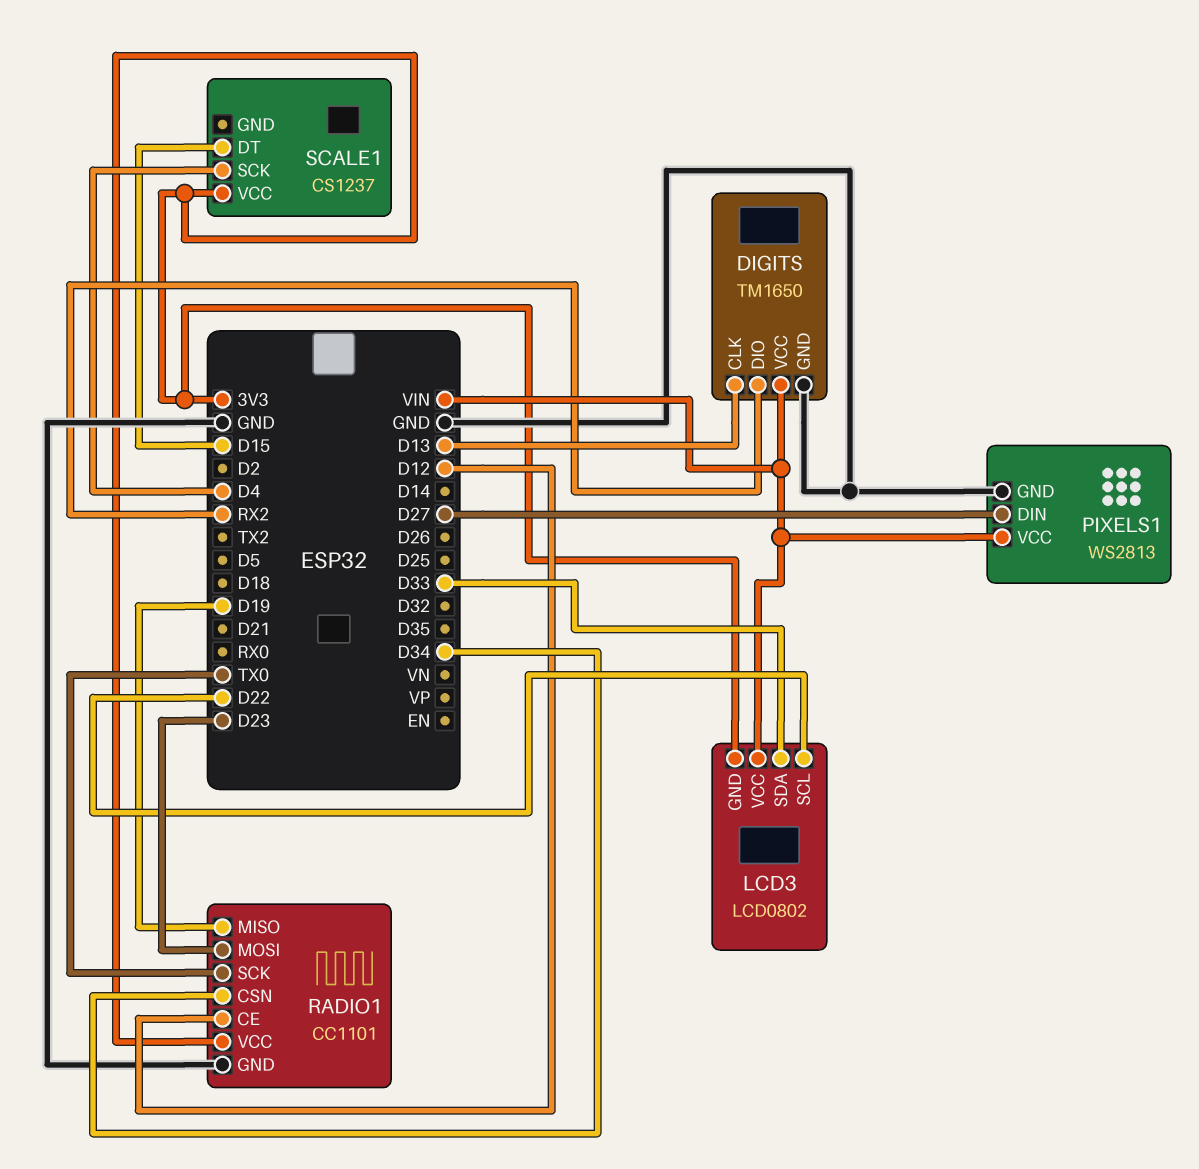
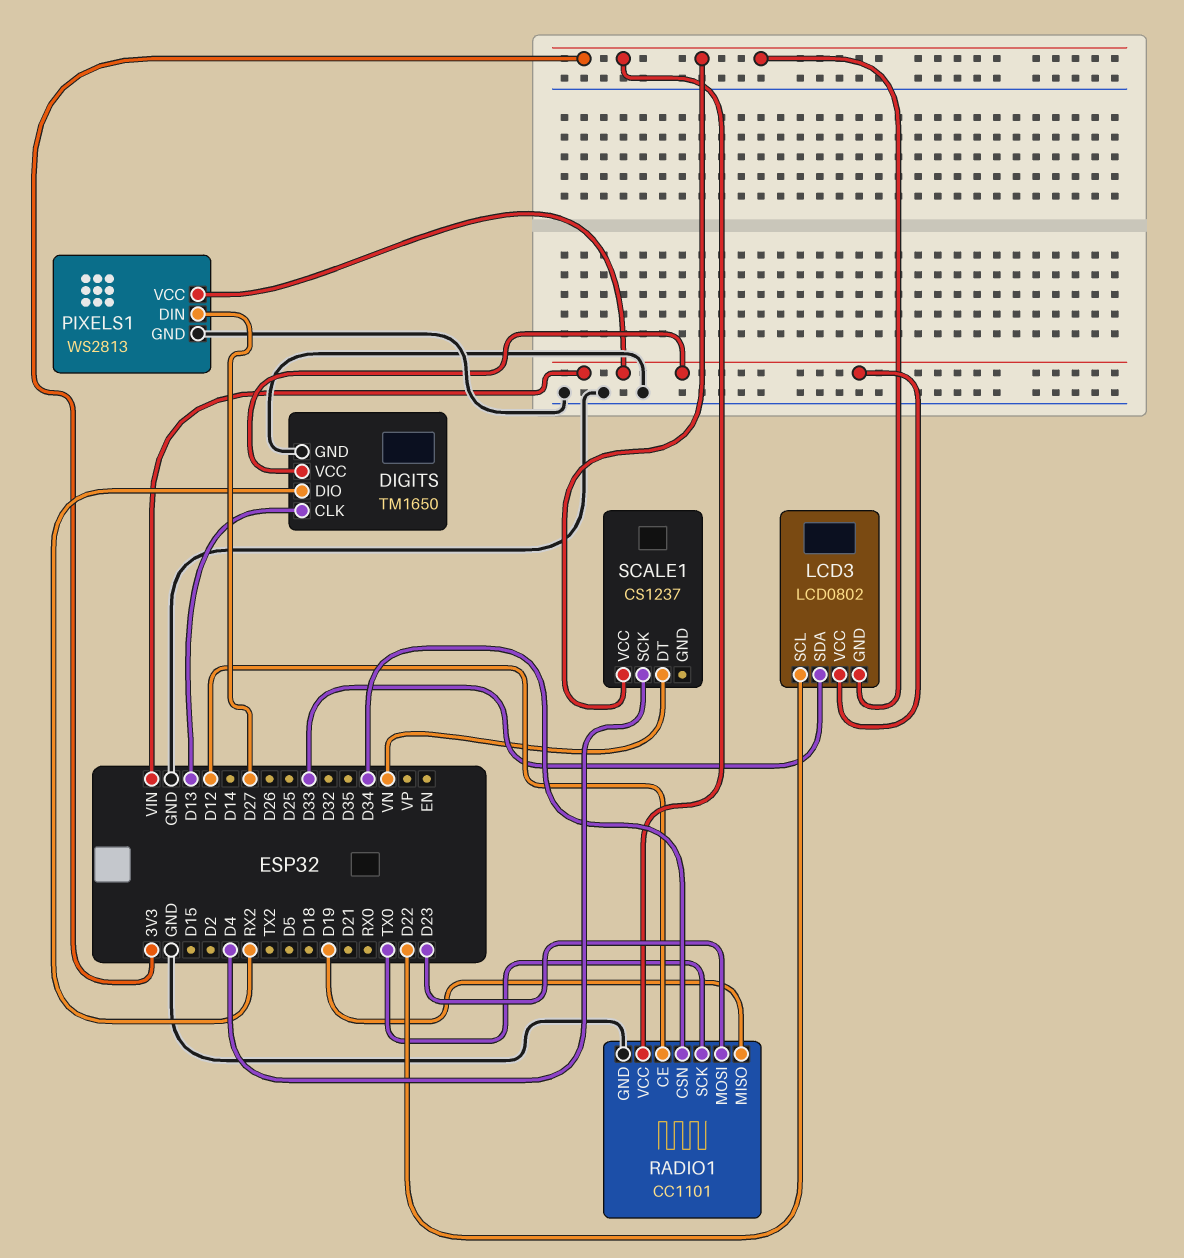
SCALE1 pin DT: D15 -> VN

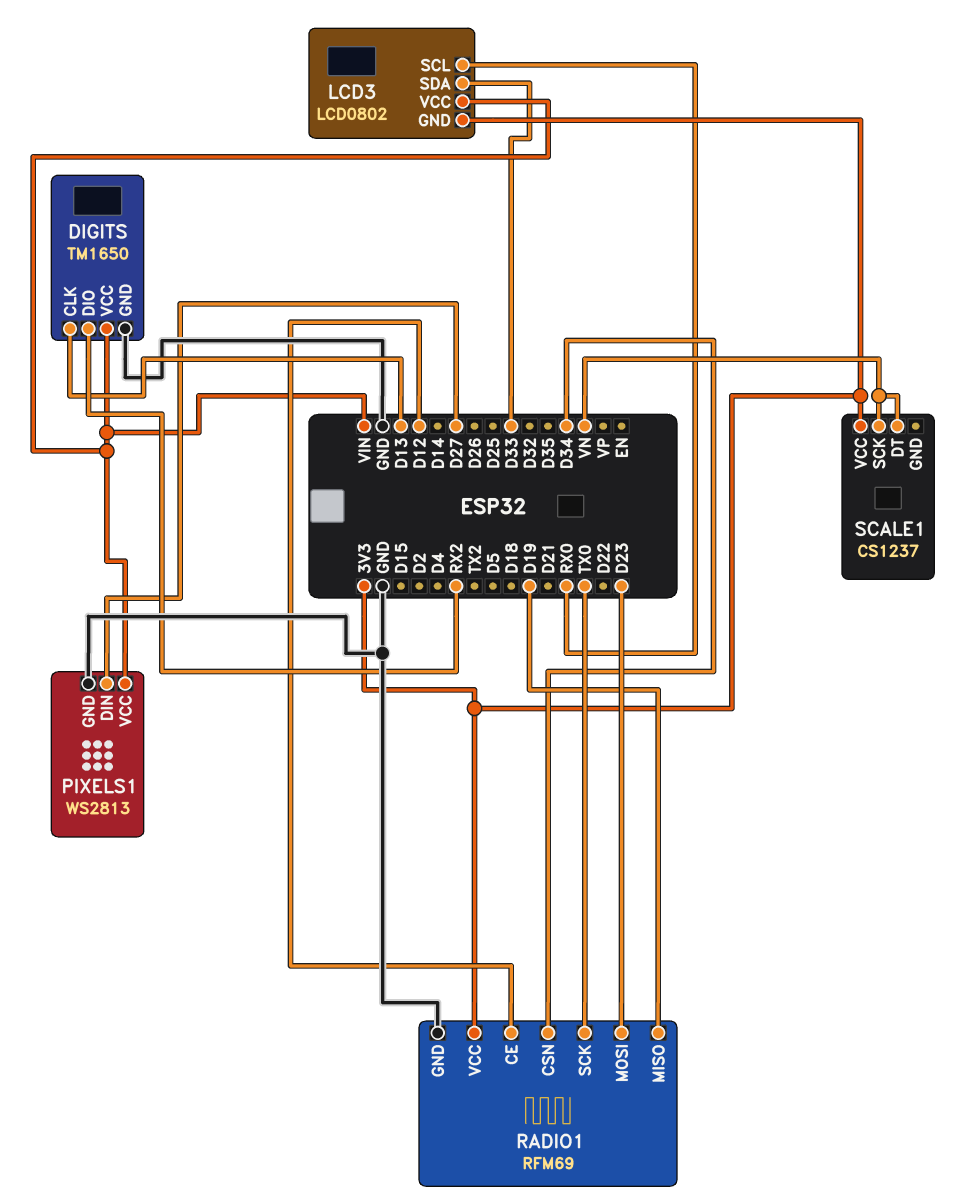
LCD3 pin SCL: D22 -> RX0
RADIO1: CC1101 -> RFM69
SCALE1 pin SCK: D4 -> VN

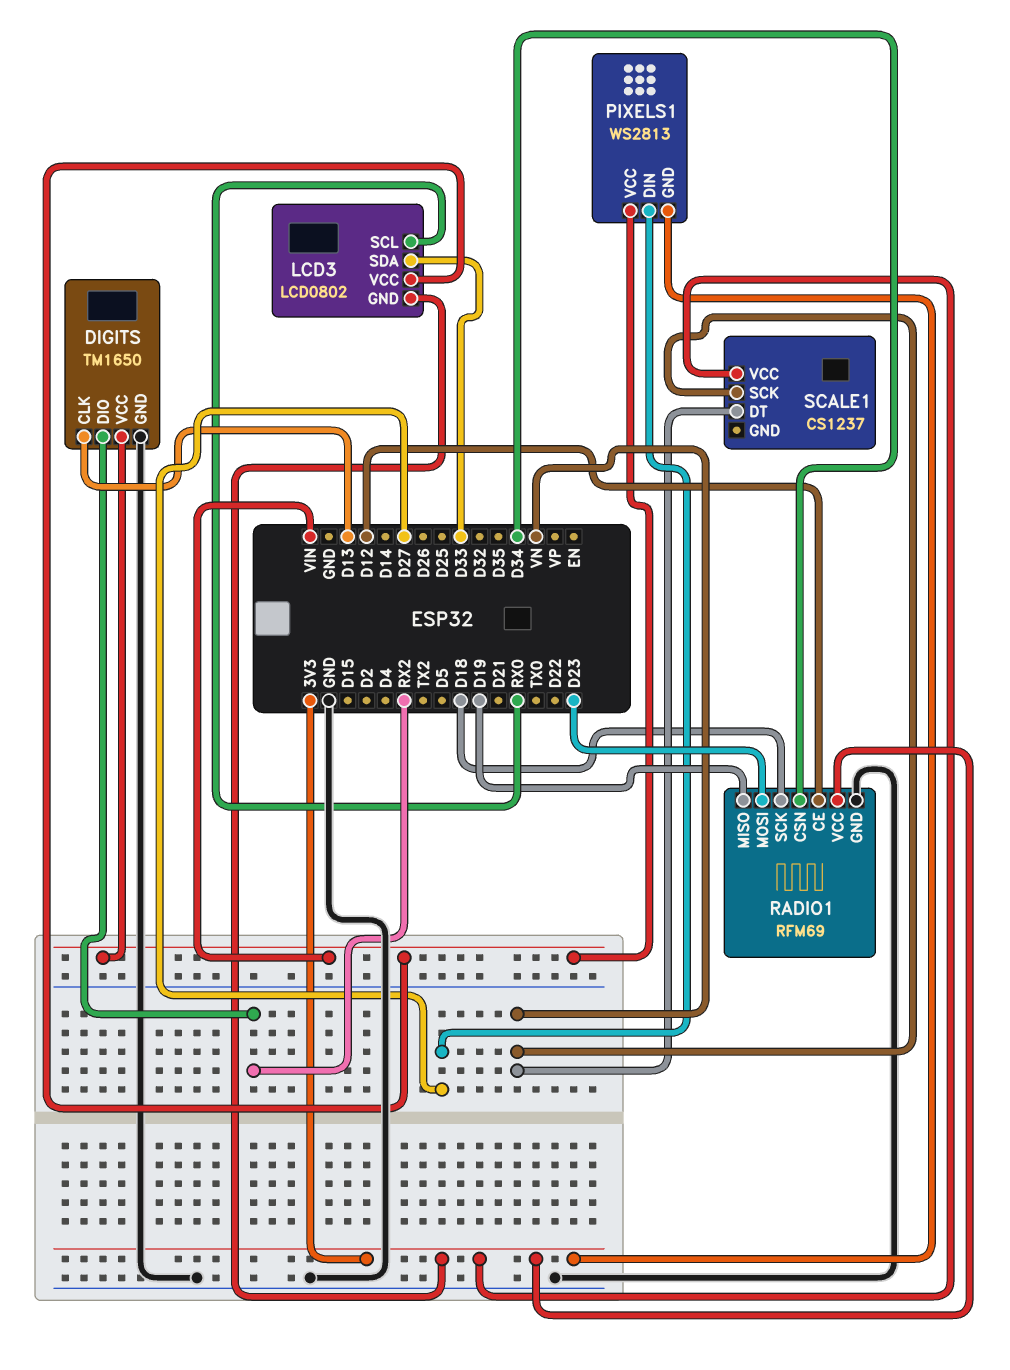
PIXELS1 pin GND: GND -> 3V3
RADIO1 pin SCK: TX0 -> D18

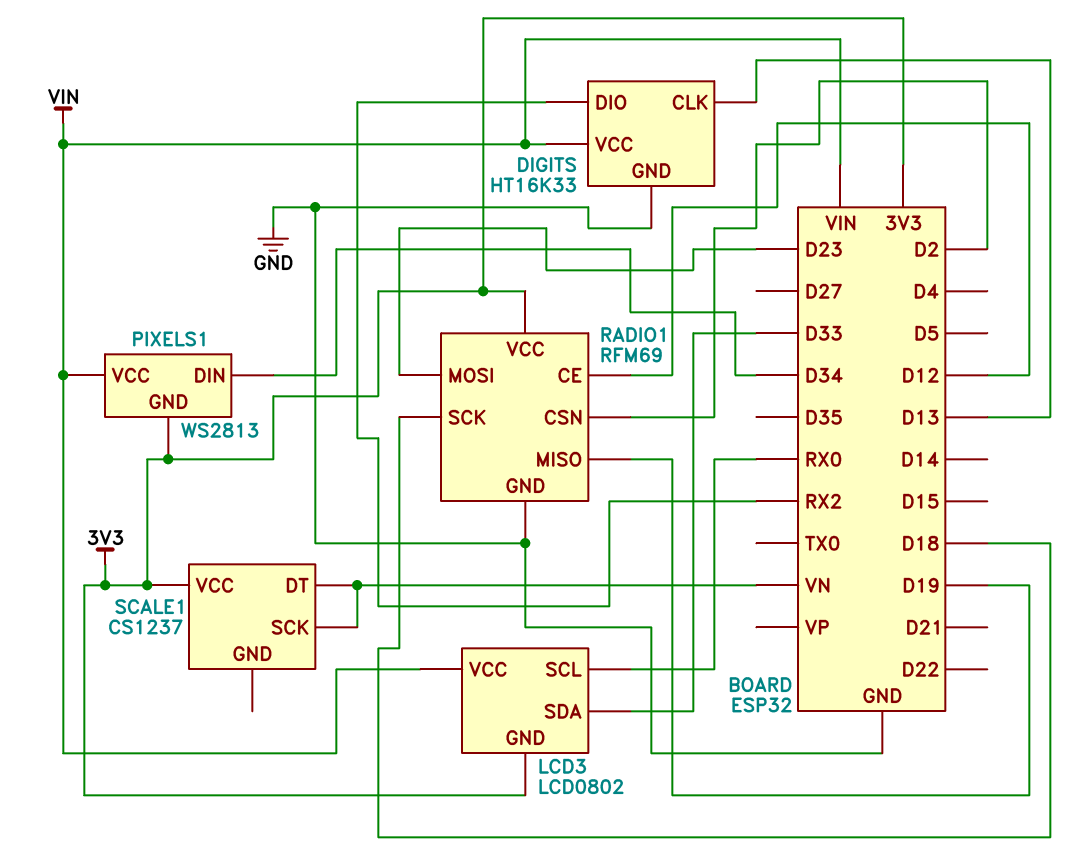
DIGITS: TM1650 -> HT16K33
PIXELS1 pin DIN: D27 -> D34
RADIO1 pin CSN: D34 -> D2

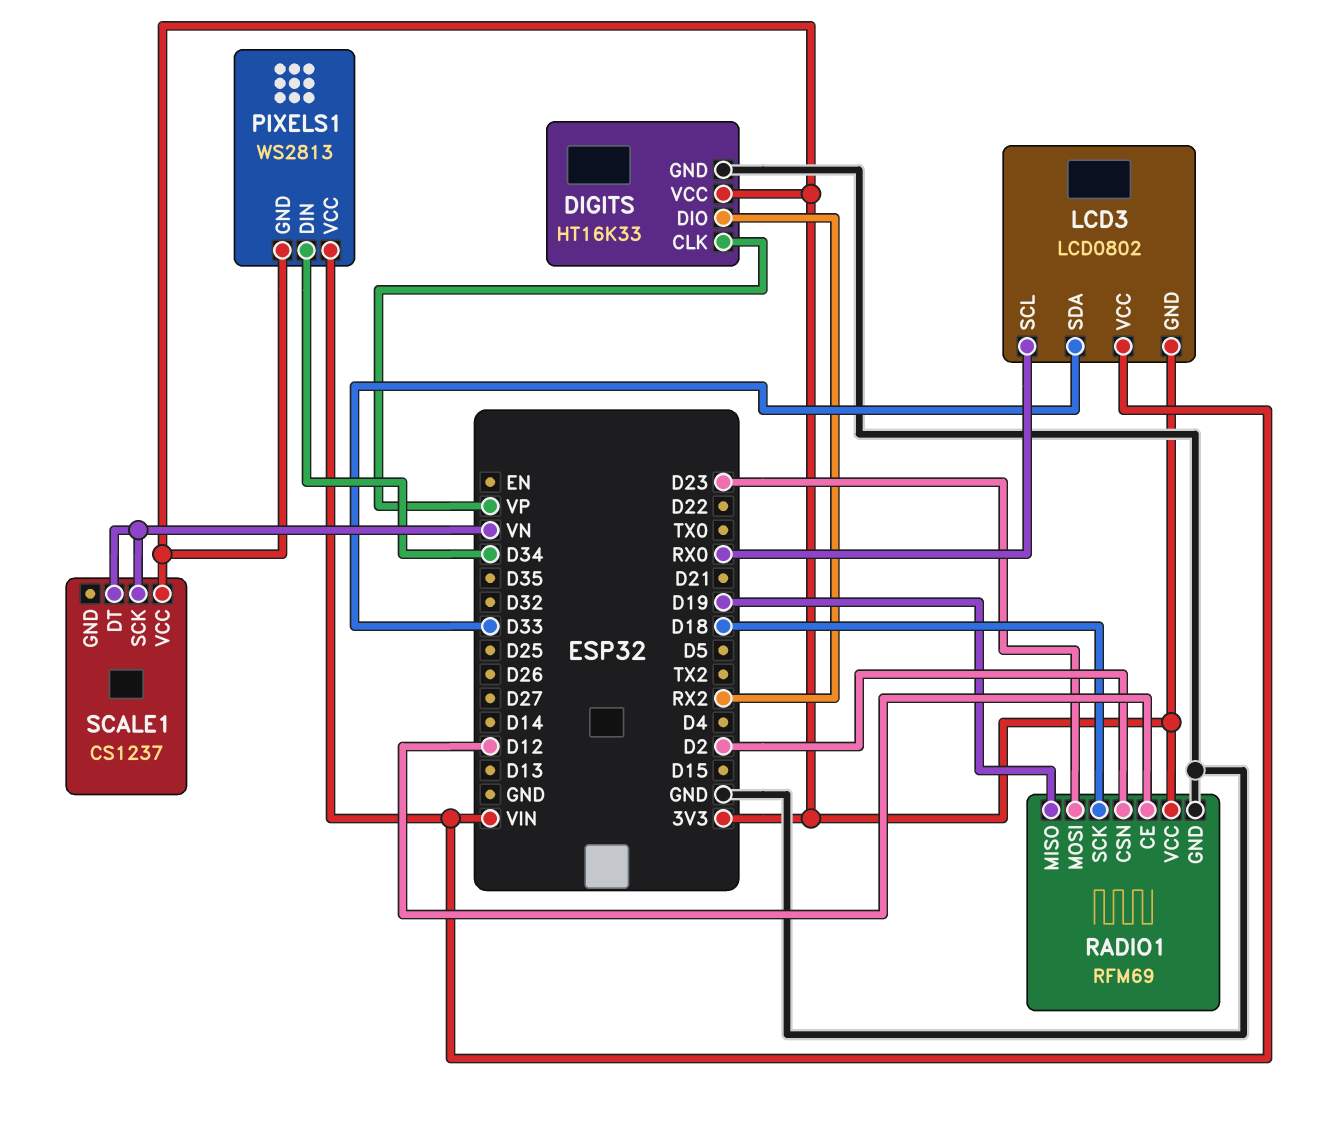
DIGITS pin CLK: D13 -> VP
DIGITS pin VCC: VIN -> 3V3

